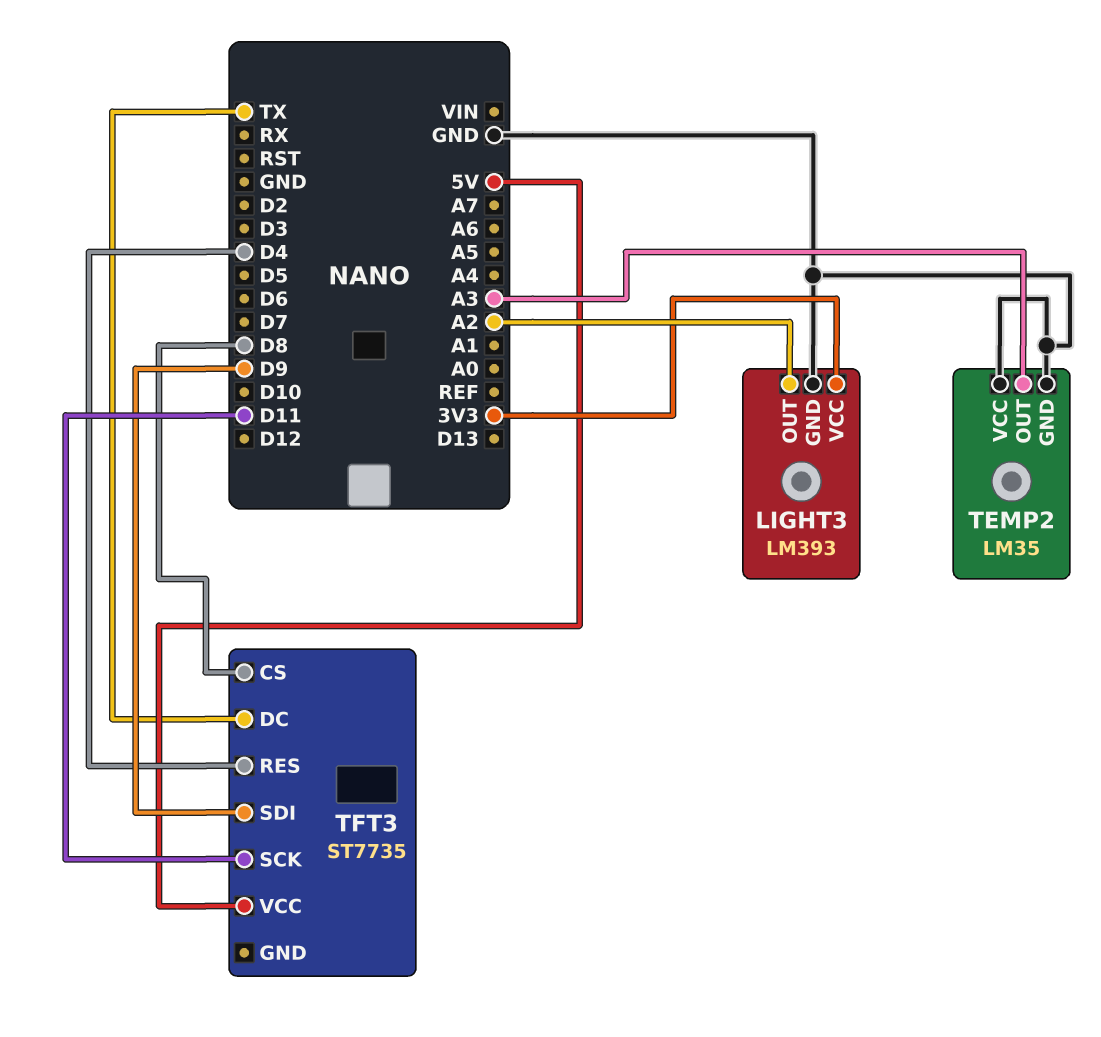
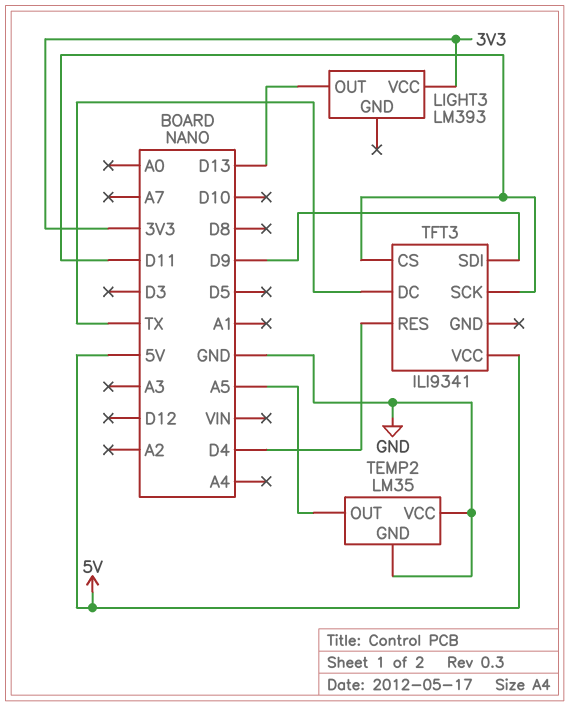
LIGHT3 pin GND: GND -> none
LIGHT3 pin OUT: A2 -> D13
TEMP2 pin OUT: A3 -> A5
TFT3: ST7735 -> ILI9341
TFT3 pin CS: D8 -> D11

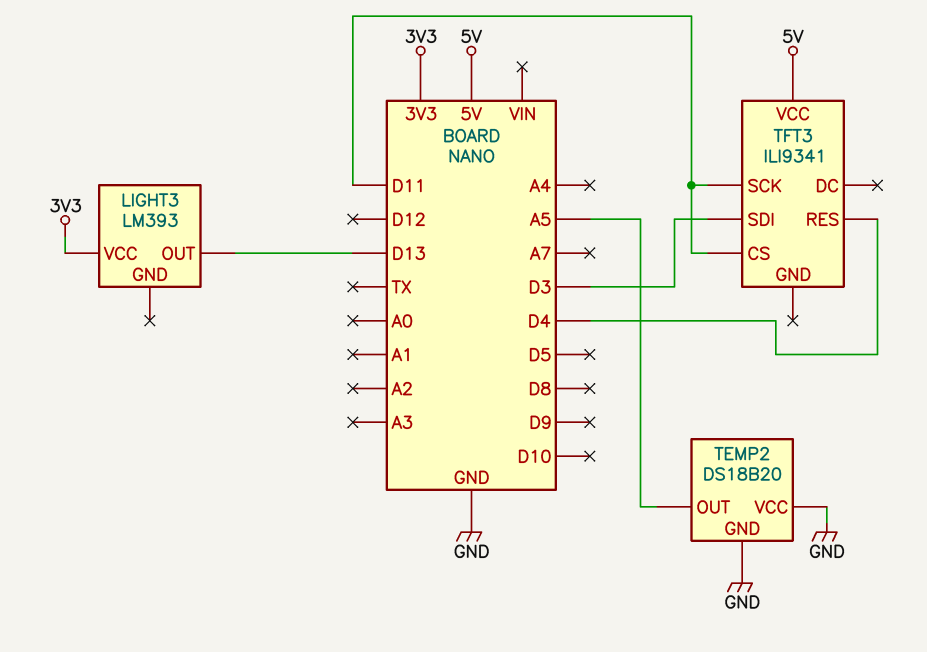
TEMP2: LM35 -> DS18B20
TFT3 pin DC: TX -> none
TFT3 pin SDI: D9 -> D3

